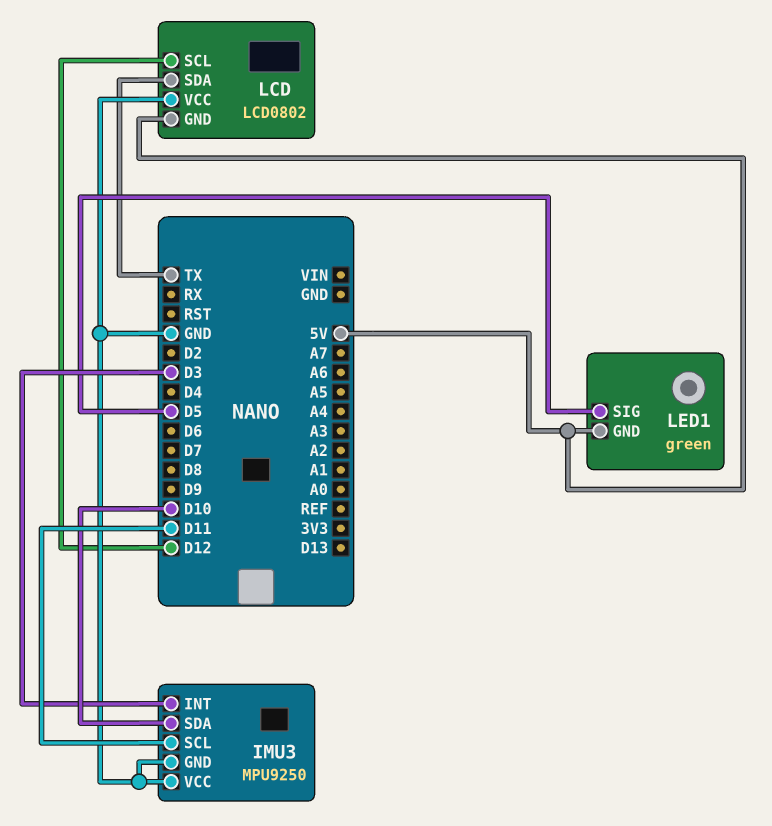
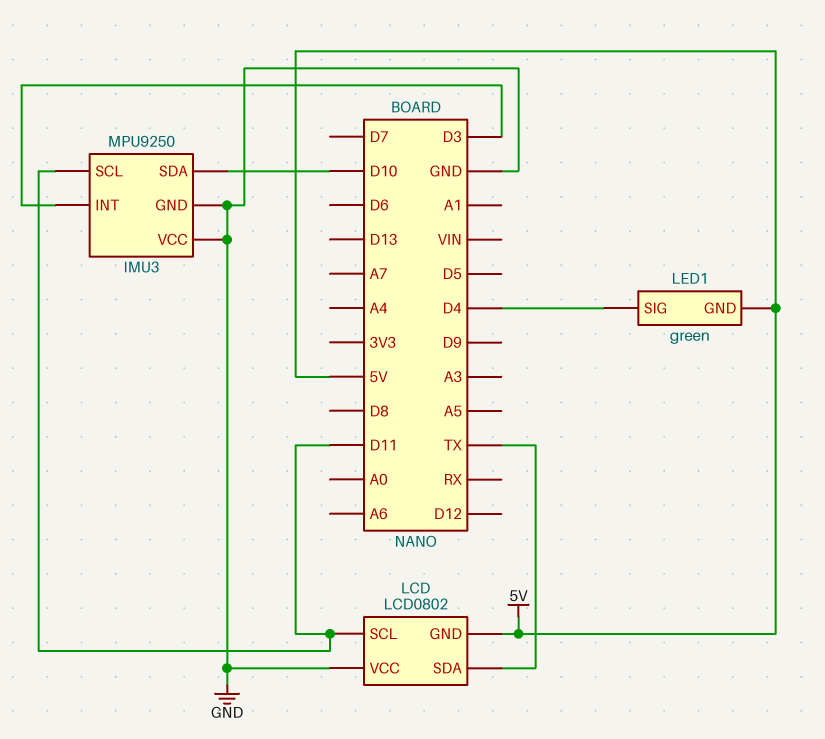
LCD pin SCL: D12 -> D11
LED1 pin SIG: D5 -> D4

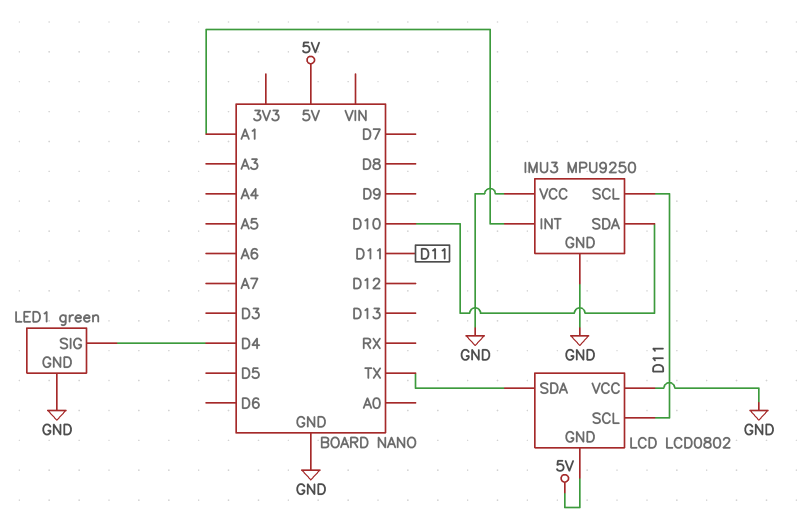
IMU3 pin INT: D3 -> A1
LED1 pin GND: 5V -> GND

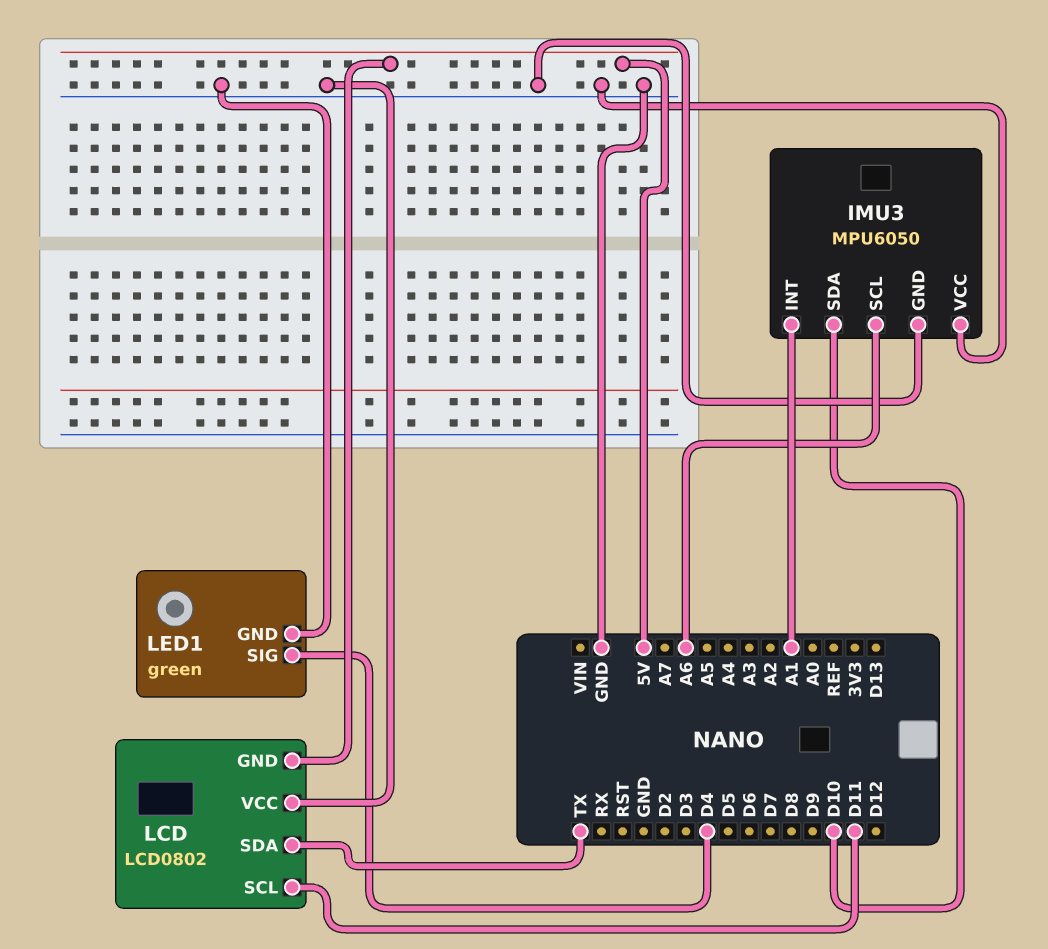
IMU3: MPU9250 -> MPU6050
IMU3 pin SCL: D11 -> A6

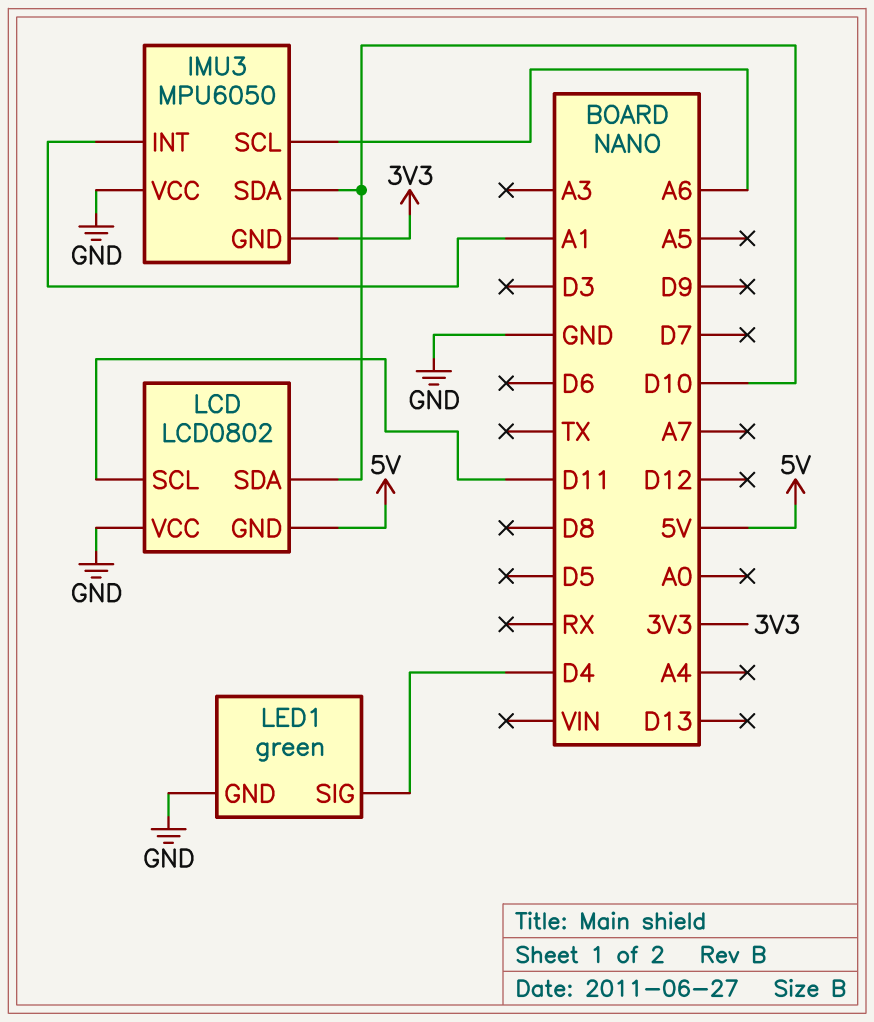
IMU3 pin GND: GND -> 3V3
LCD pin SDA: TX -> D10

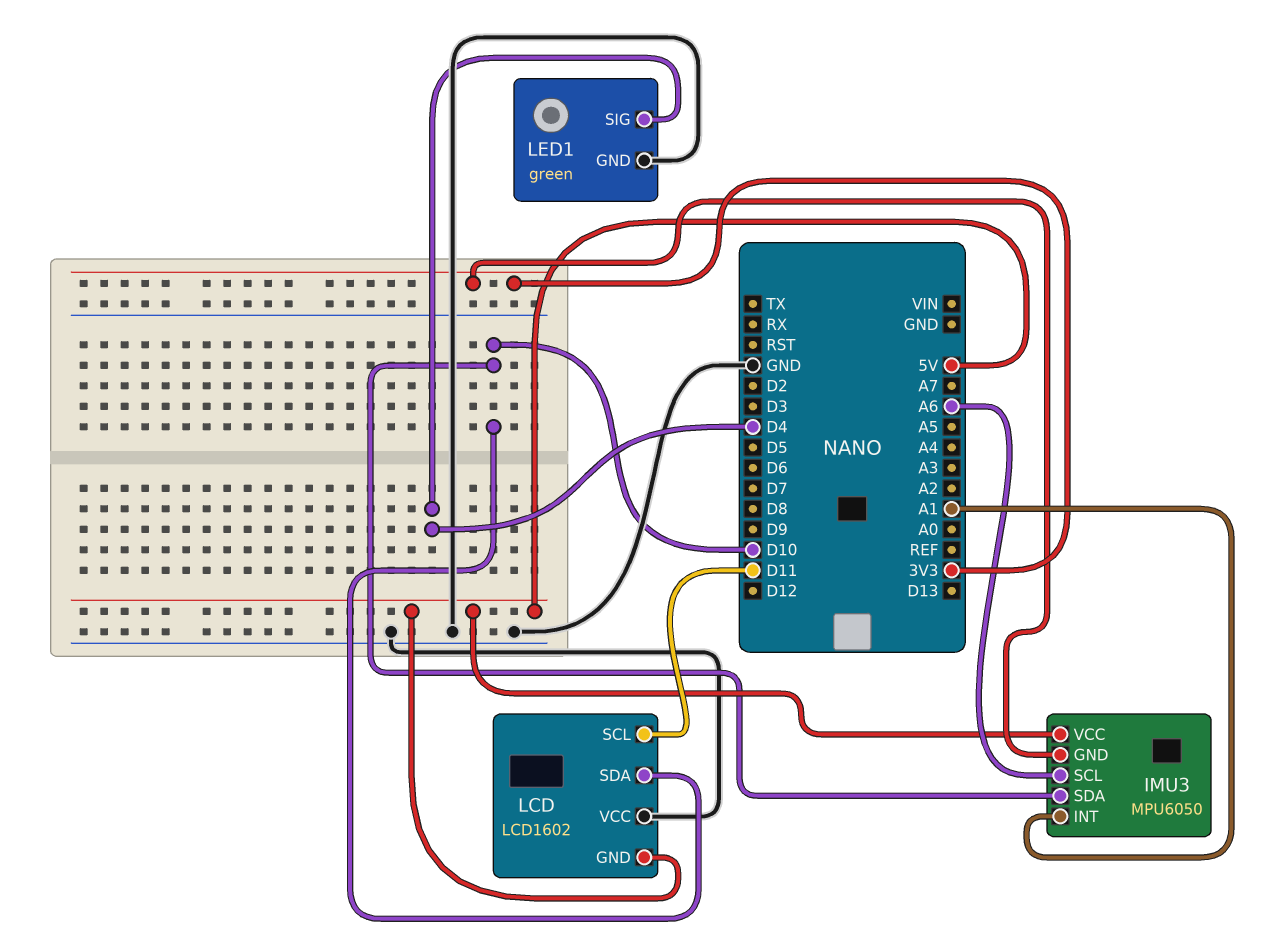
IMU3 pin VCC: GND -> 5V
LCD: LCD0802 -> LCD1602

